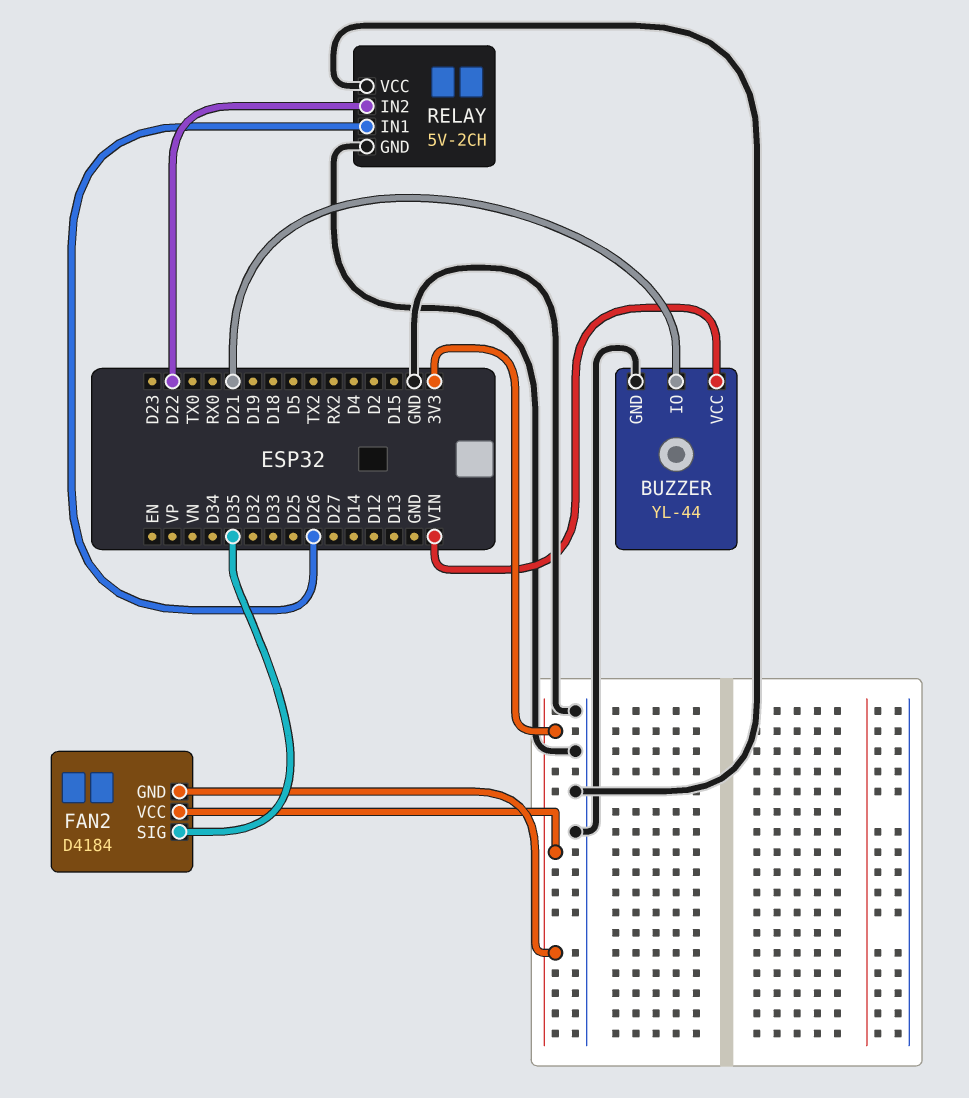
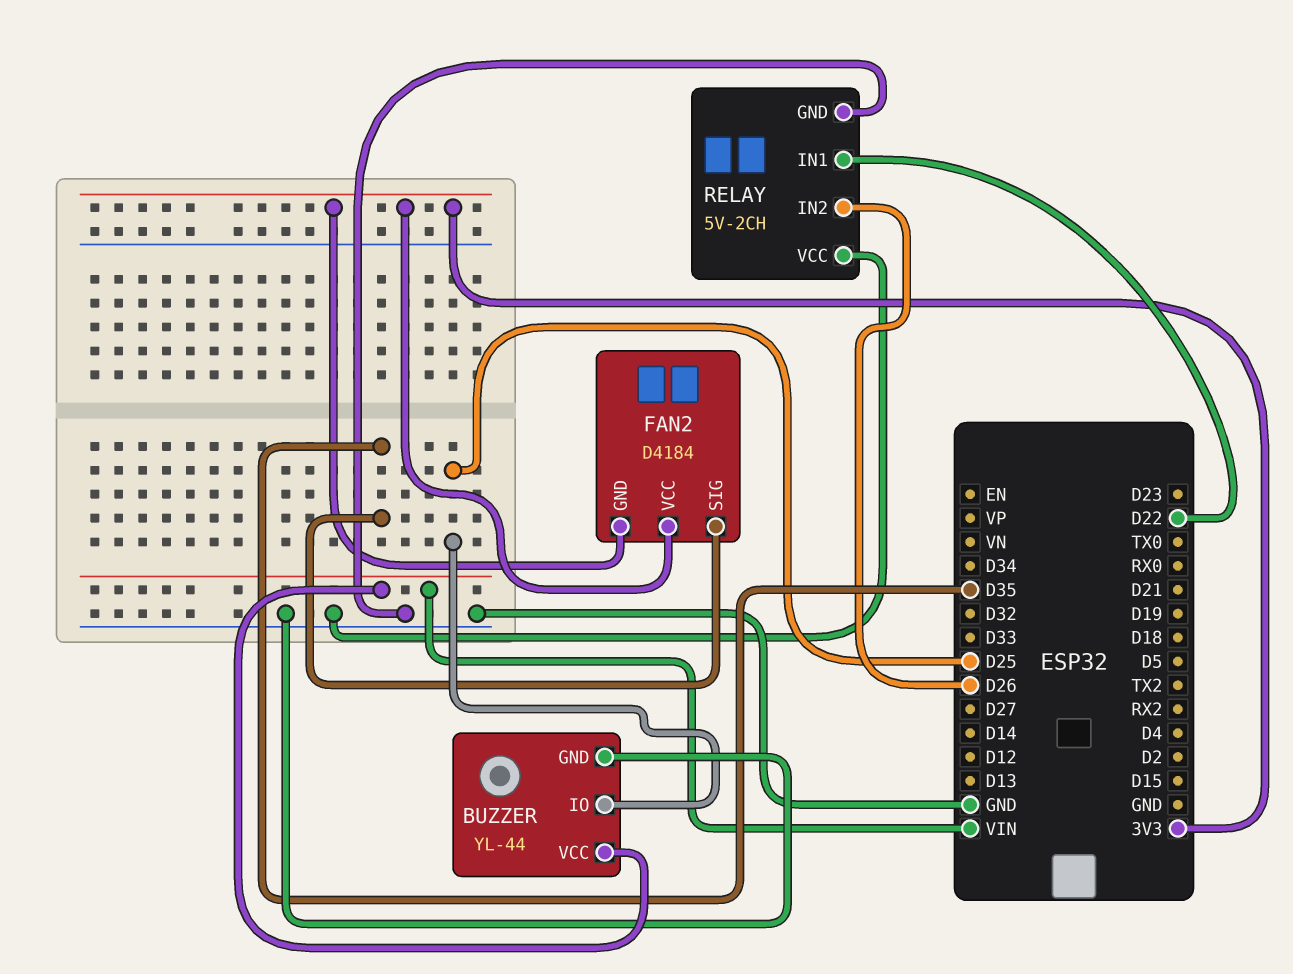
BUZZER pin IO: D21 -> D25
RELAY pin IN1: D26 -> D22
RELAY pin IN2: D22 -> D26

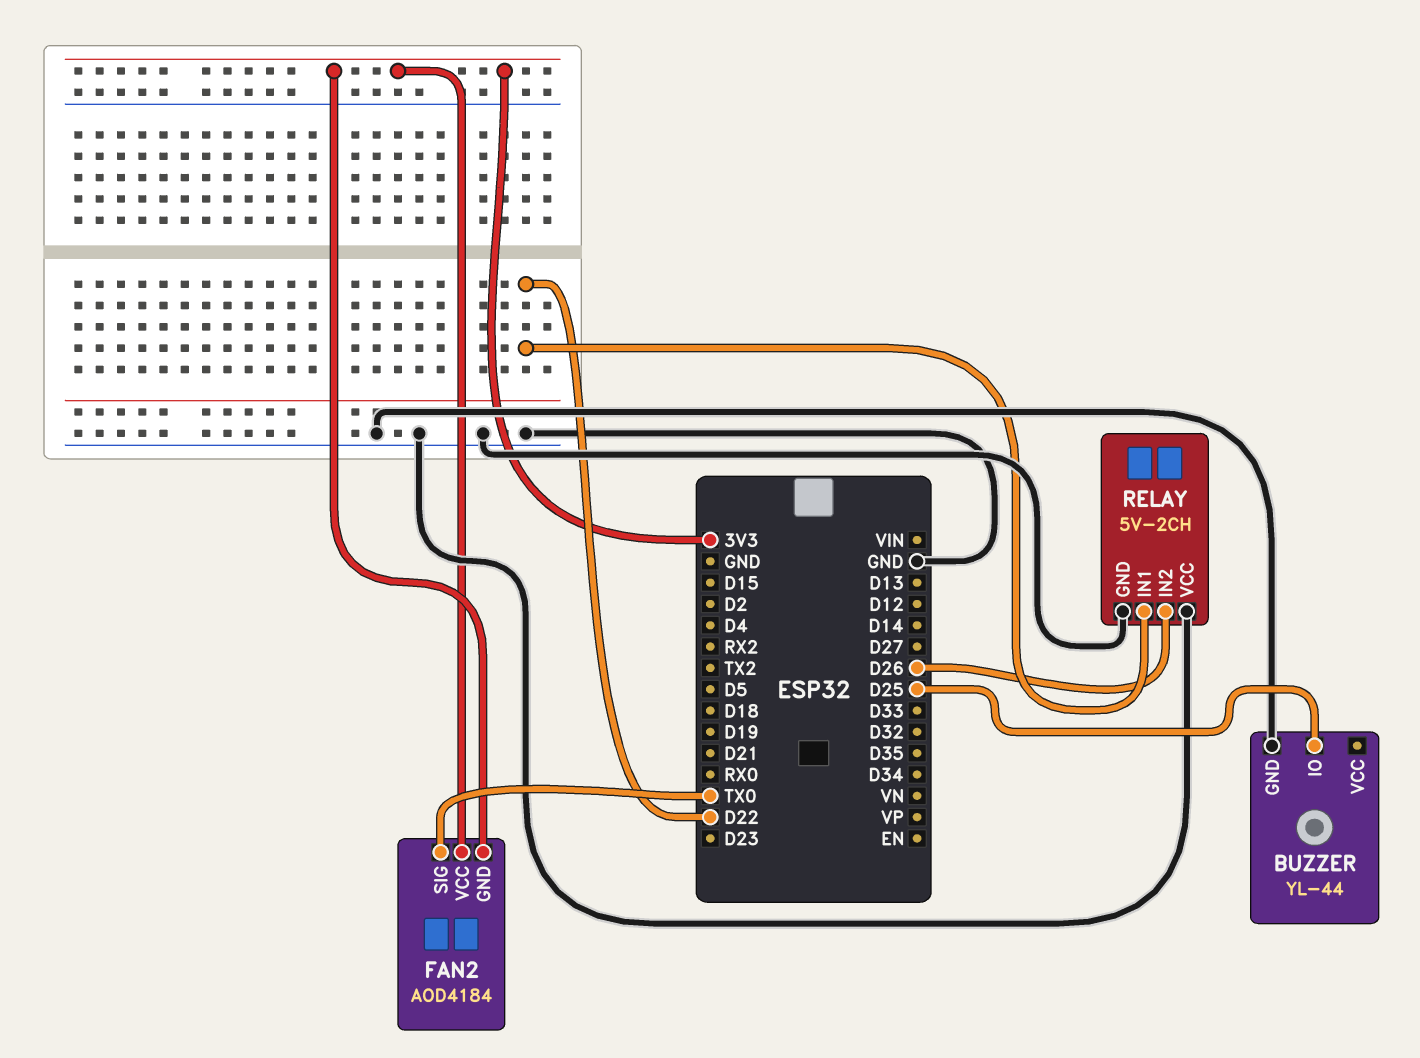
BUZZER pin VCC: VIN -> none
FAN2: D4184 -> AOD4184
FAN2 pin SIG: D35 -> TX0

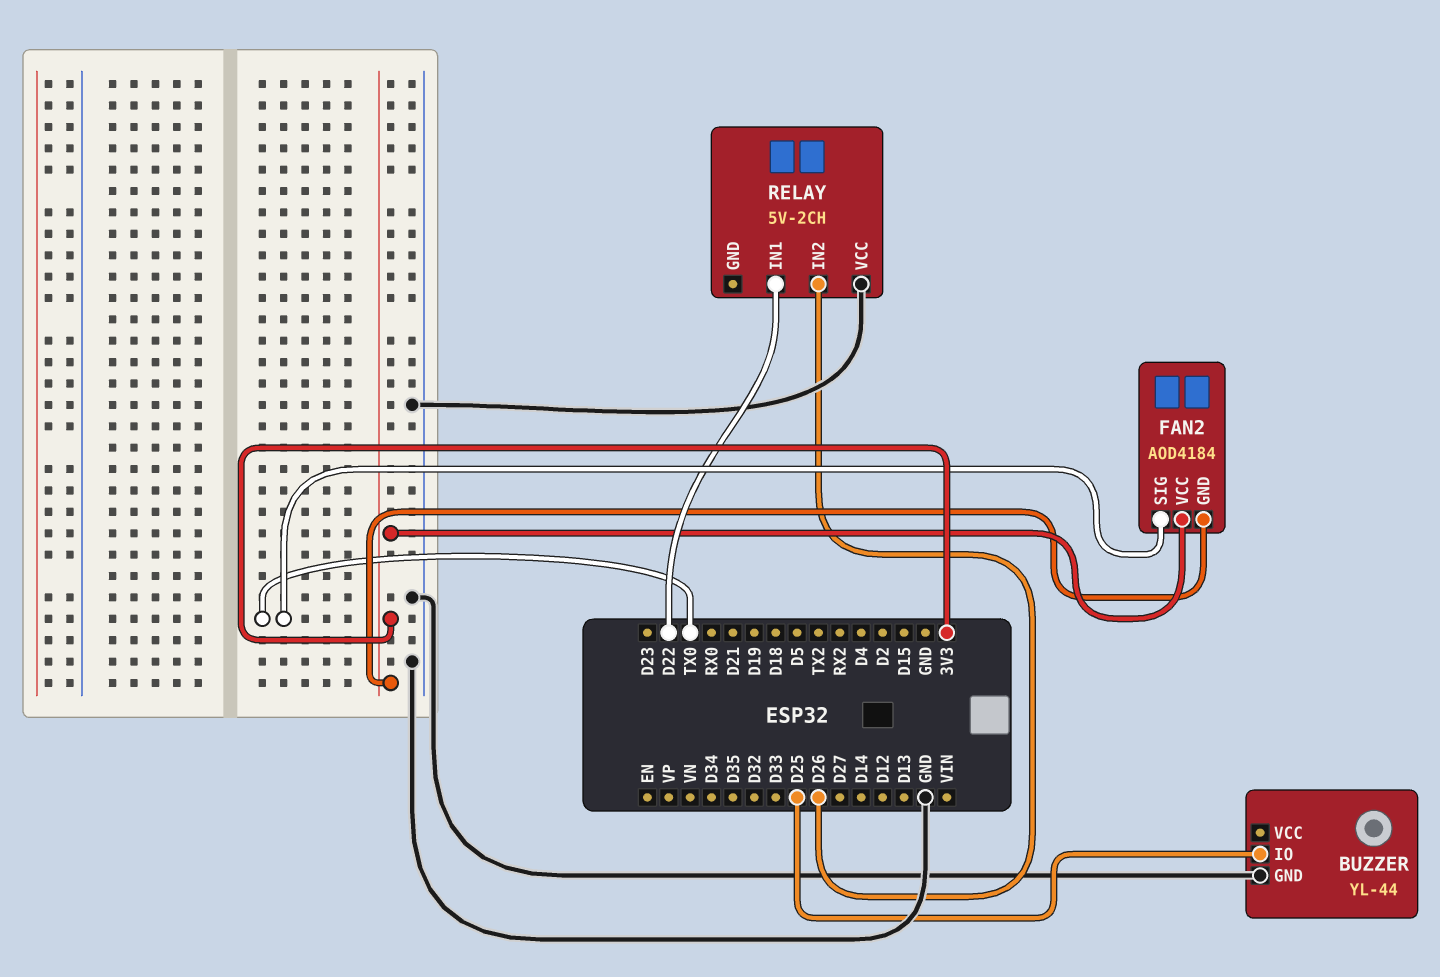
RELAY pin GND: GND -> none

